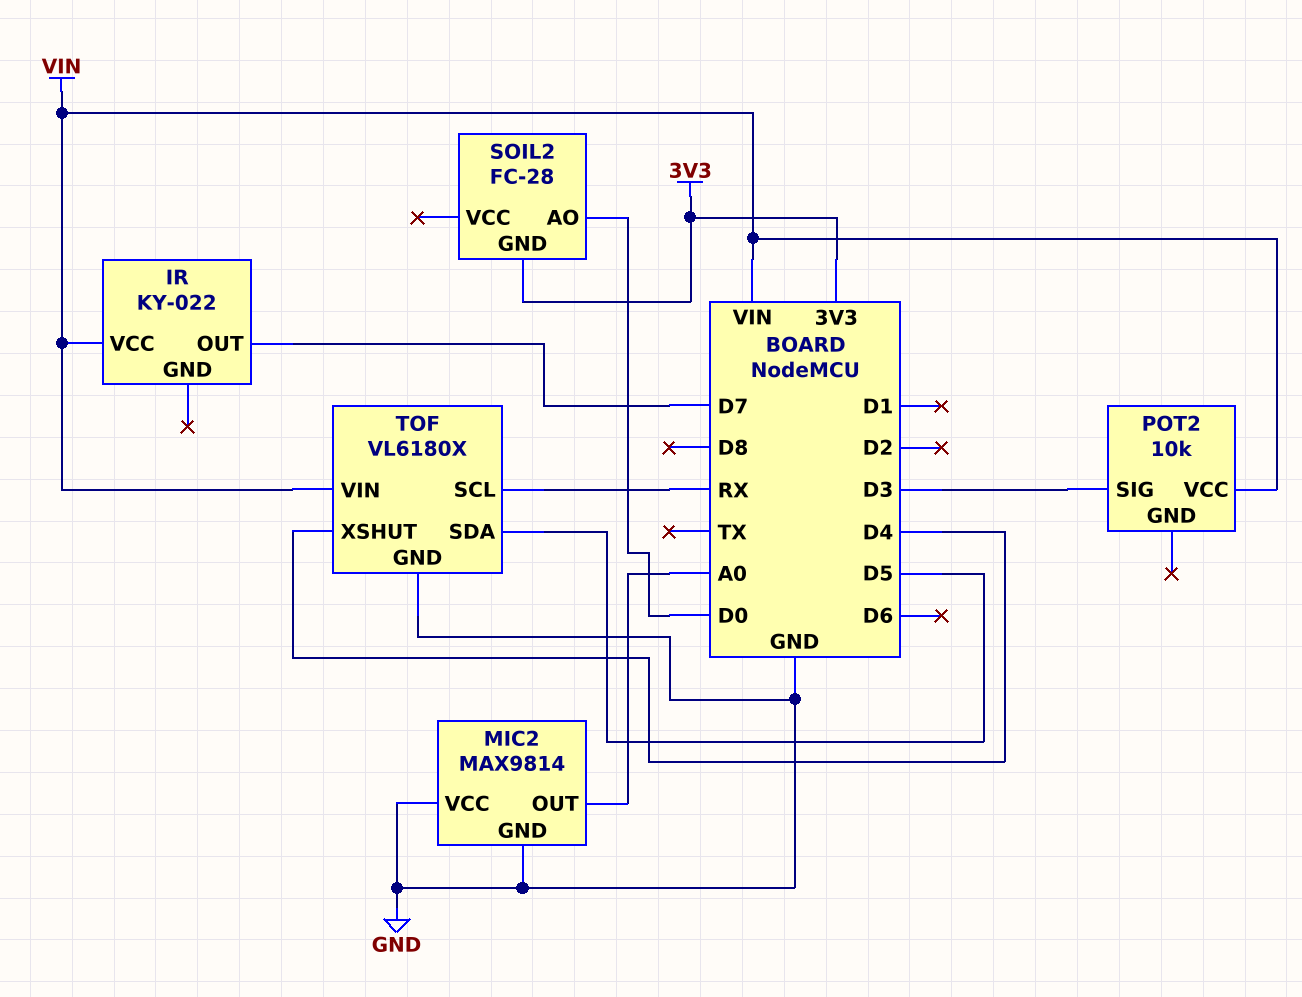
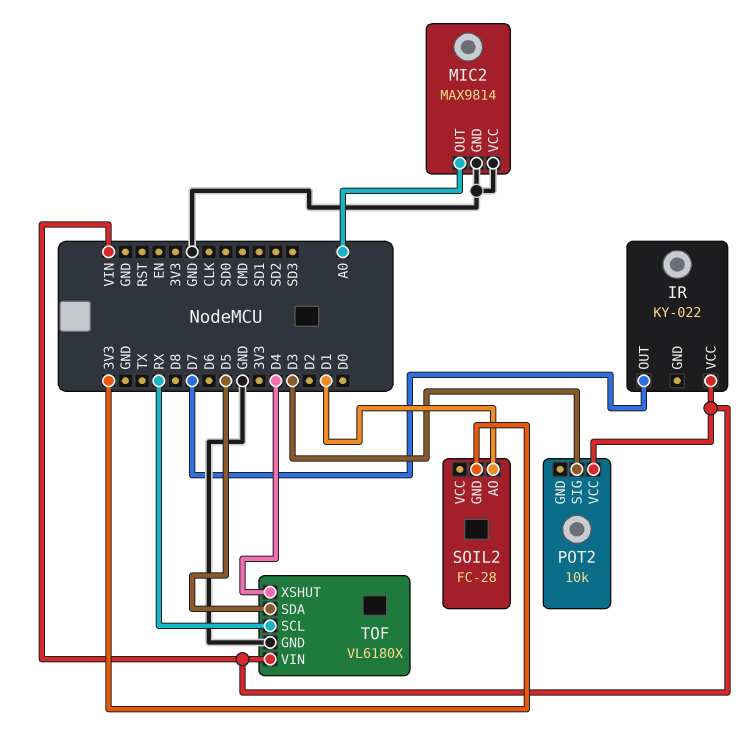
SOIL2 pin AO: D0 -> D1

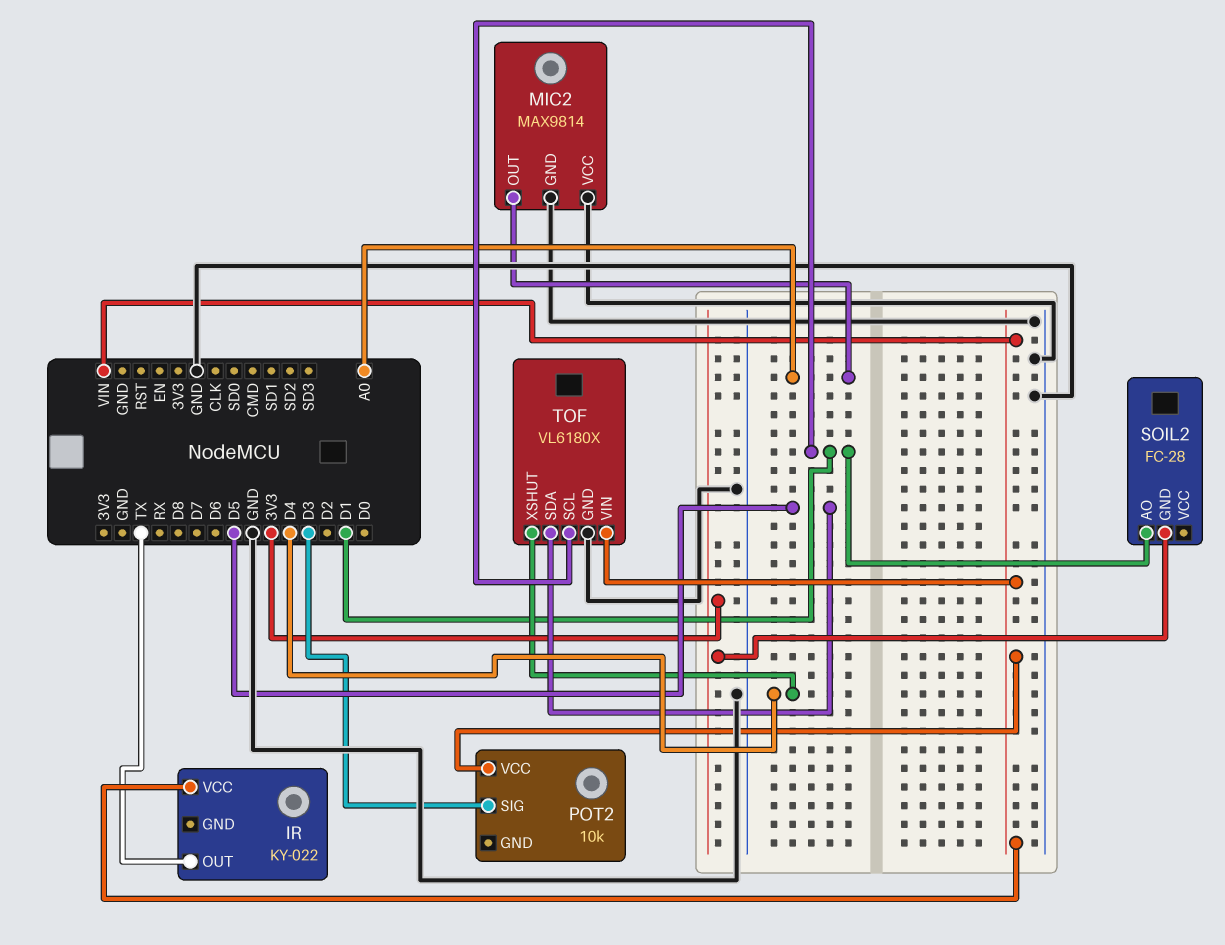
IR pin OUT: D7 -> TX
TOF pin SCL: RX -> D1

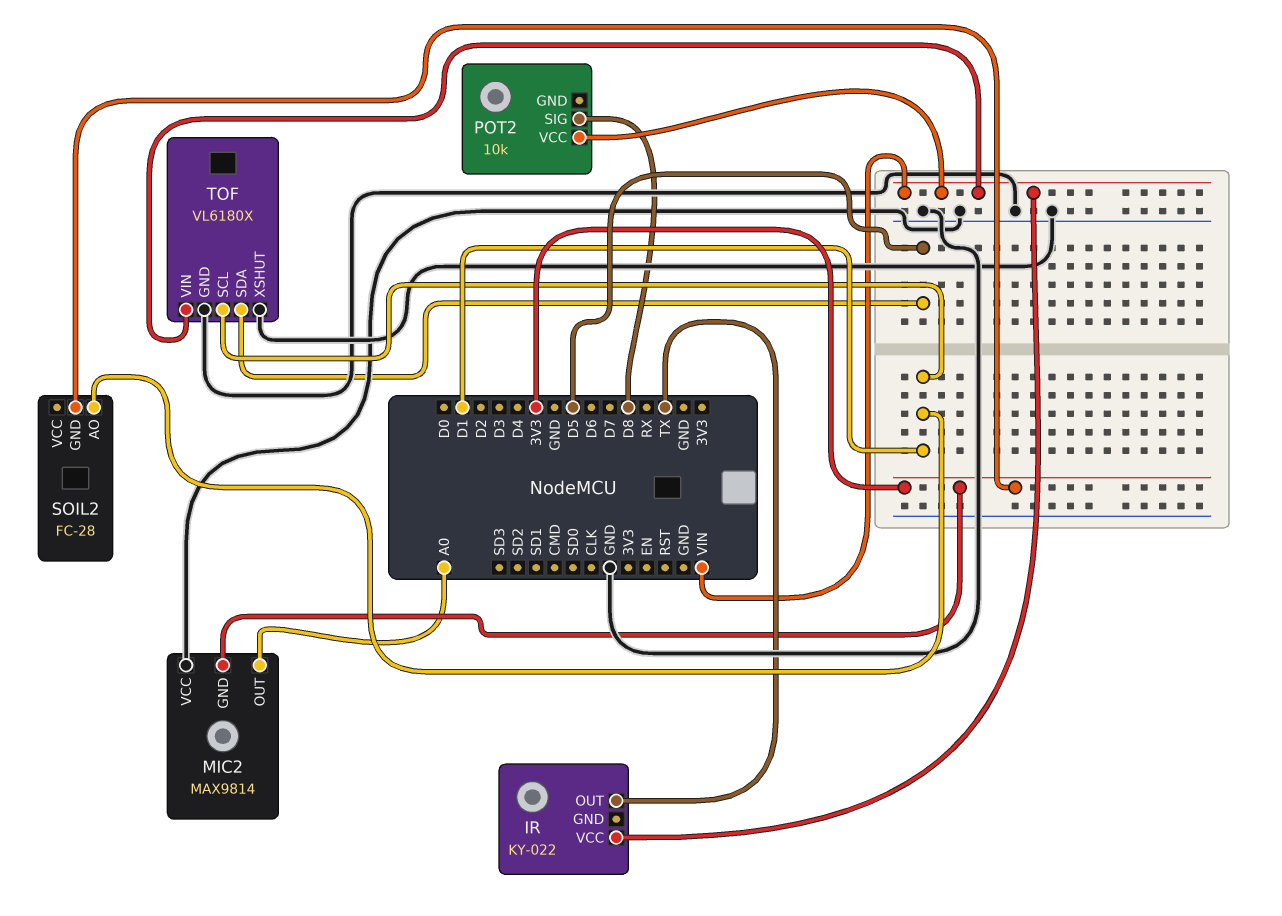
MIC2 pin GND: GND -> 3V3
POT2 pin SIG: D3 -> D8
TOF pin XSHUT: D4 -> GND

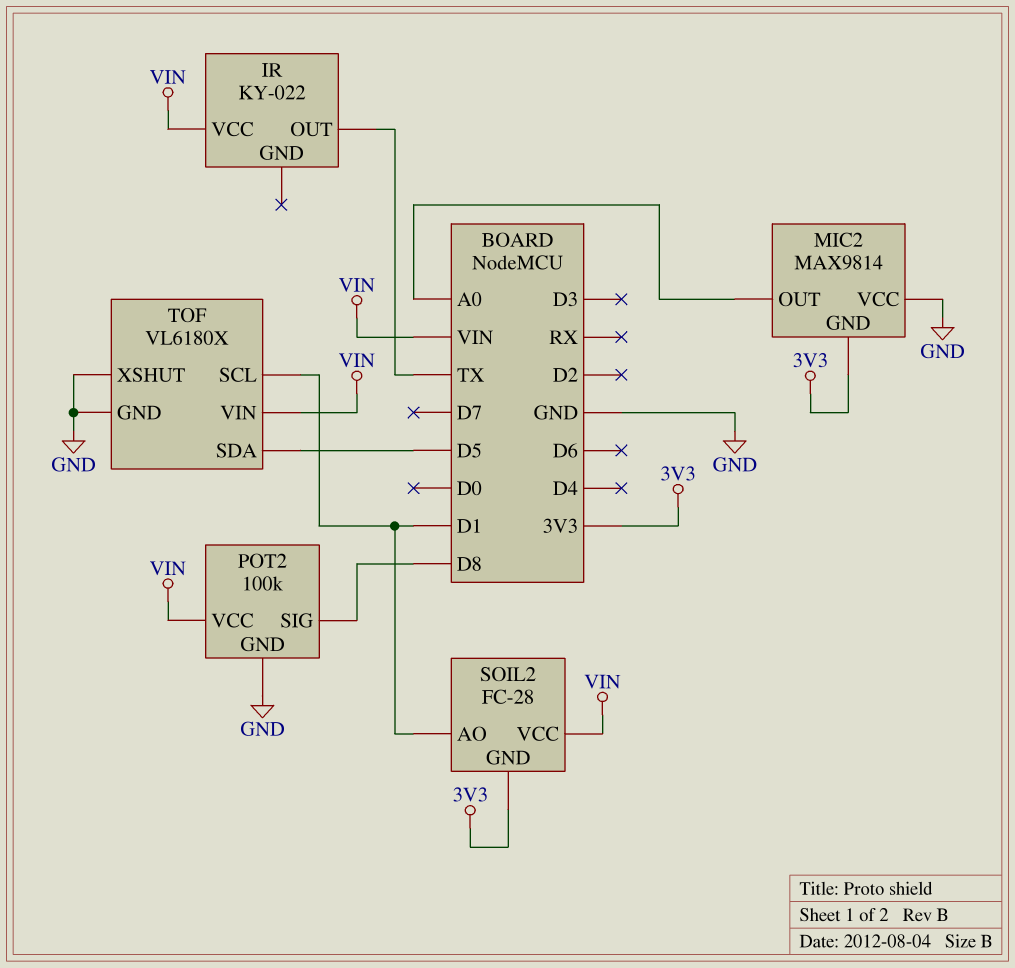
POT2: 10k -> 100k
POT2 pin GND: none -> GND
SOIL2 pin VCC: none -> VIN

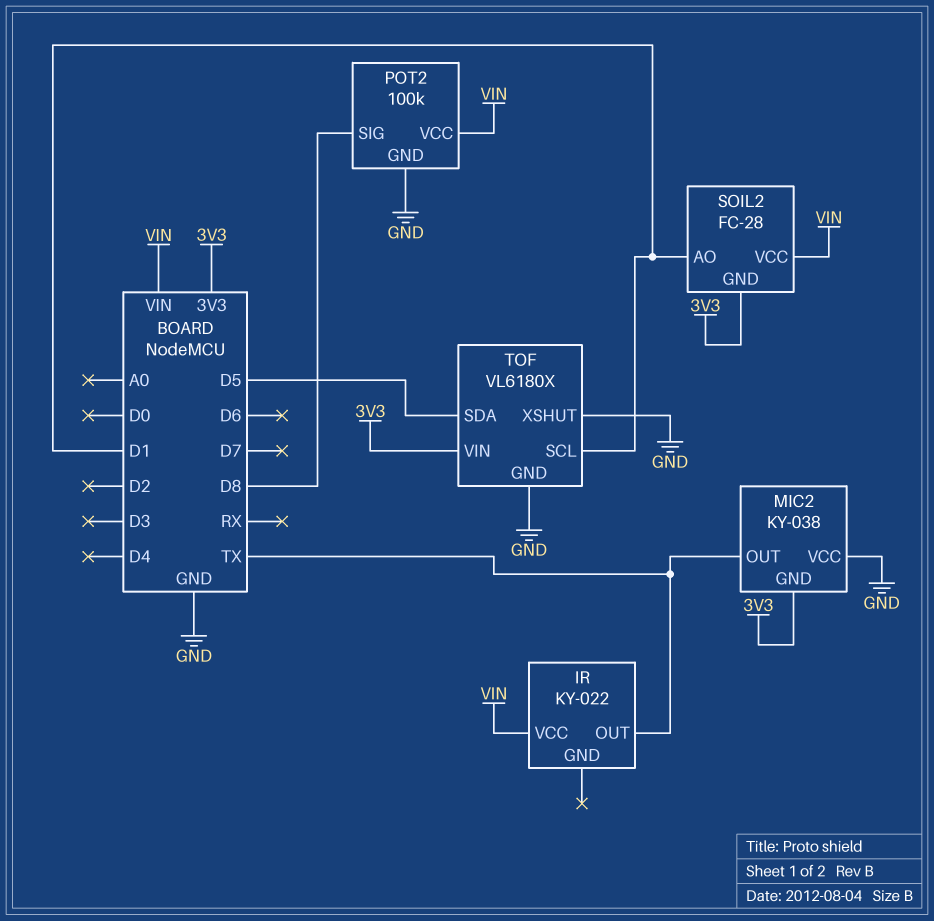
MIC2: MAX9814 -> KY-038
MIC2 pin OUT: A0 -> TX
TOF pin VIN: VIN -> 3V3

